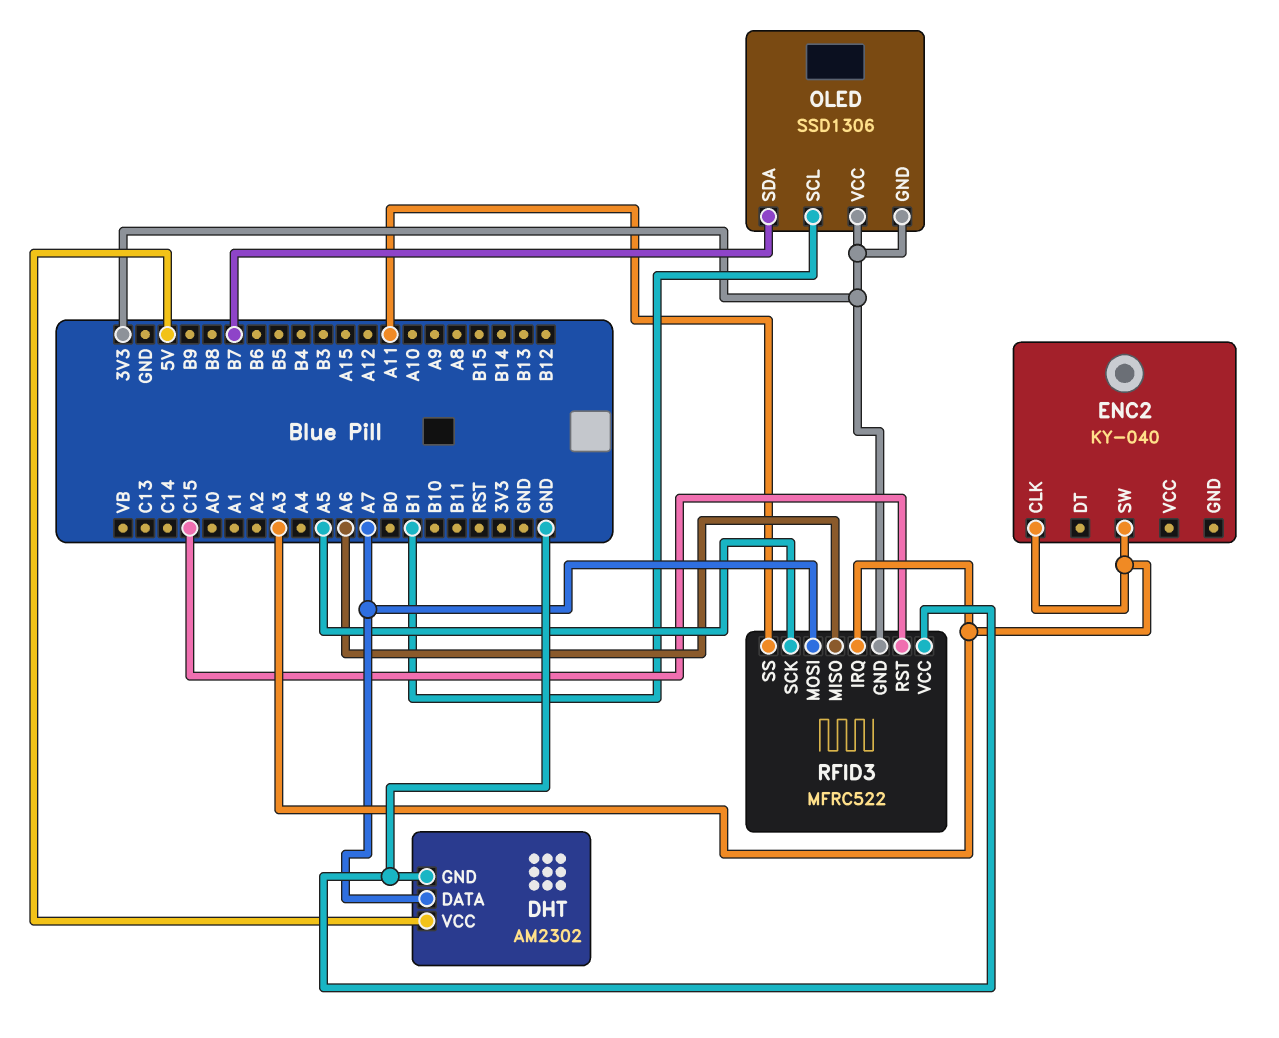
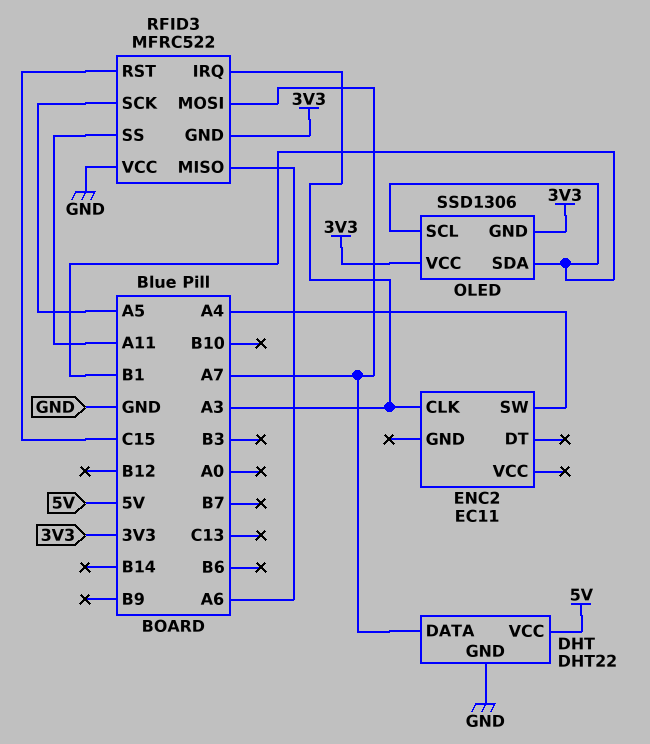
DHT: AM2302 -> DHT22
ENC2: KY-040 -> EC11
ENC2 pin SW: A3 -> A4
OLED pin SDA: B7 -> B1

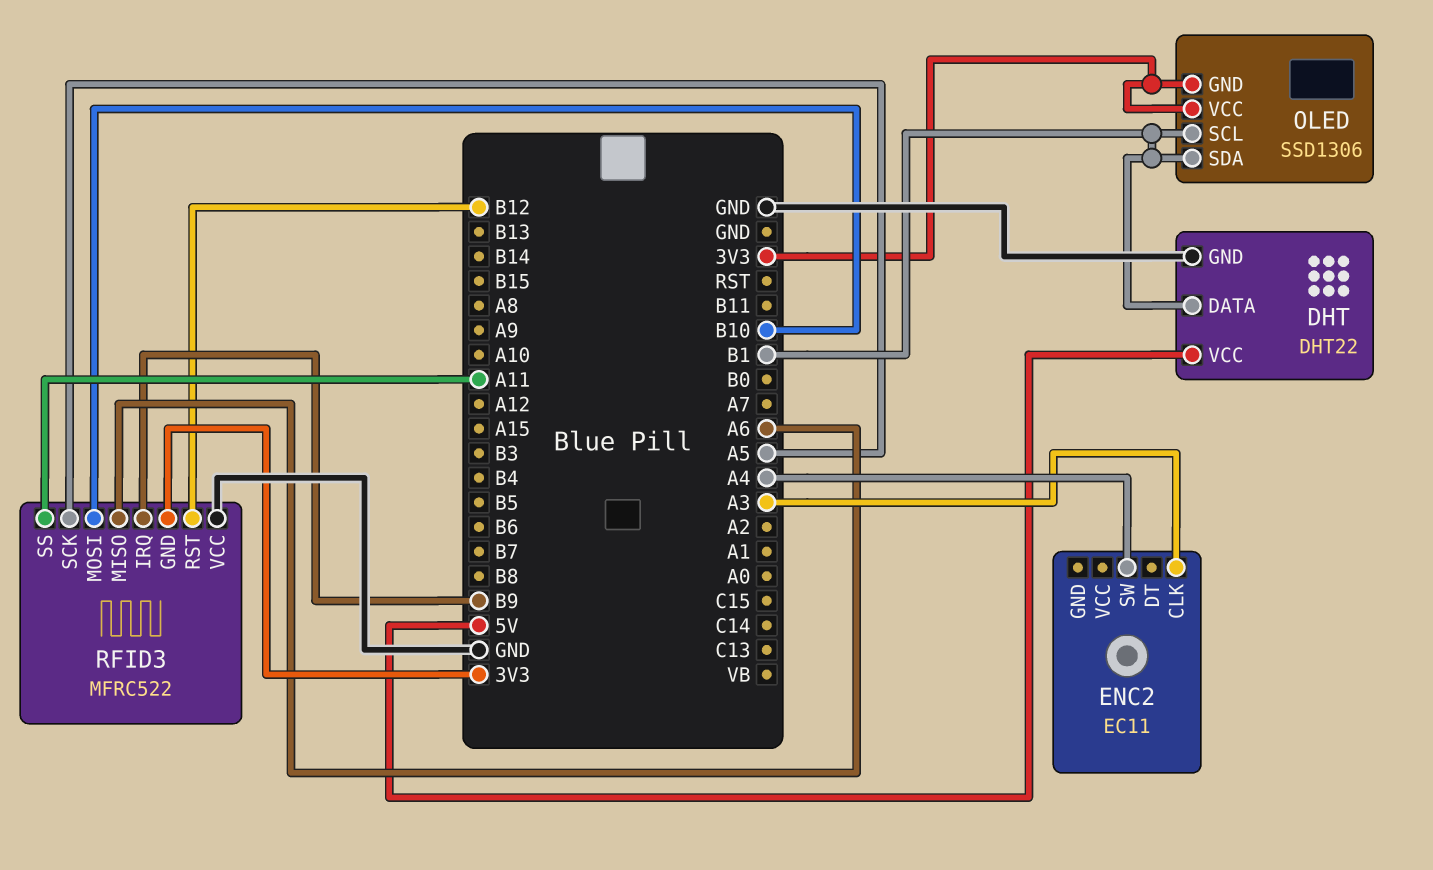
DHT pin DATA: A7 -> B1
RFID3 pin IRQ: A3 -> B9
RFID3 pin MOSI: A7 -> B10
RFID3 pin RST: C15 -> B12

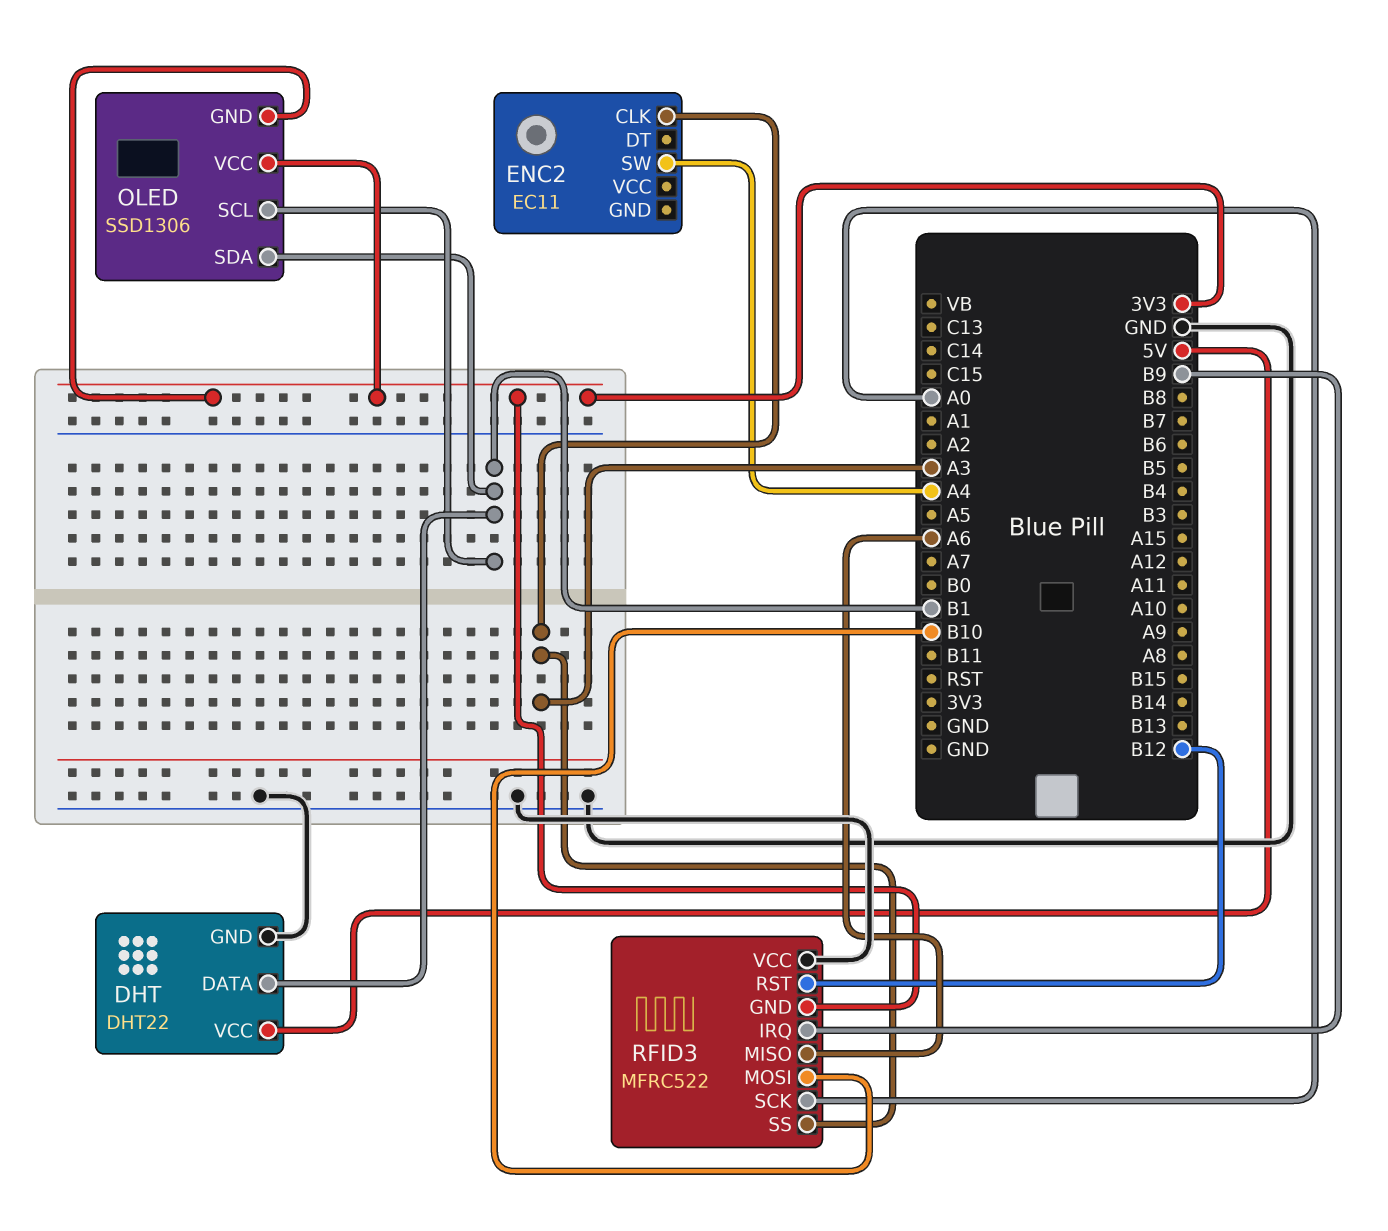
RFID3 pin SCK: A5 -> A0
RFID3 pin SS: A11 -> A3

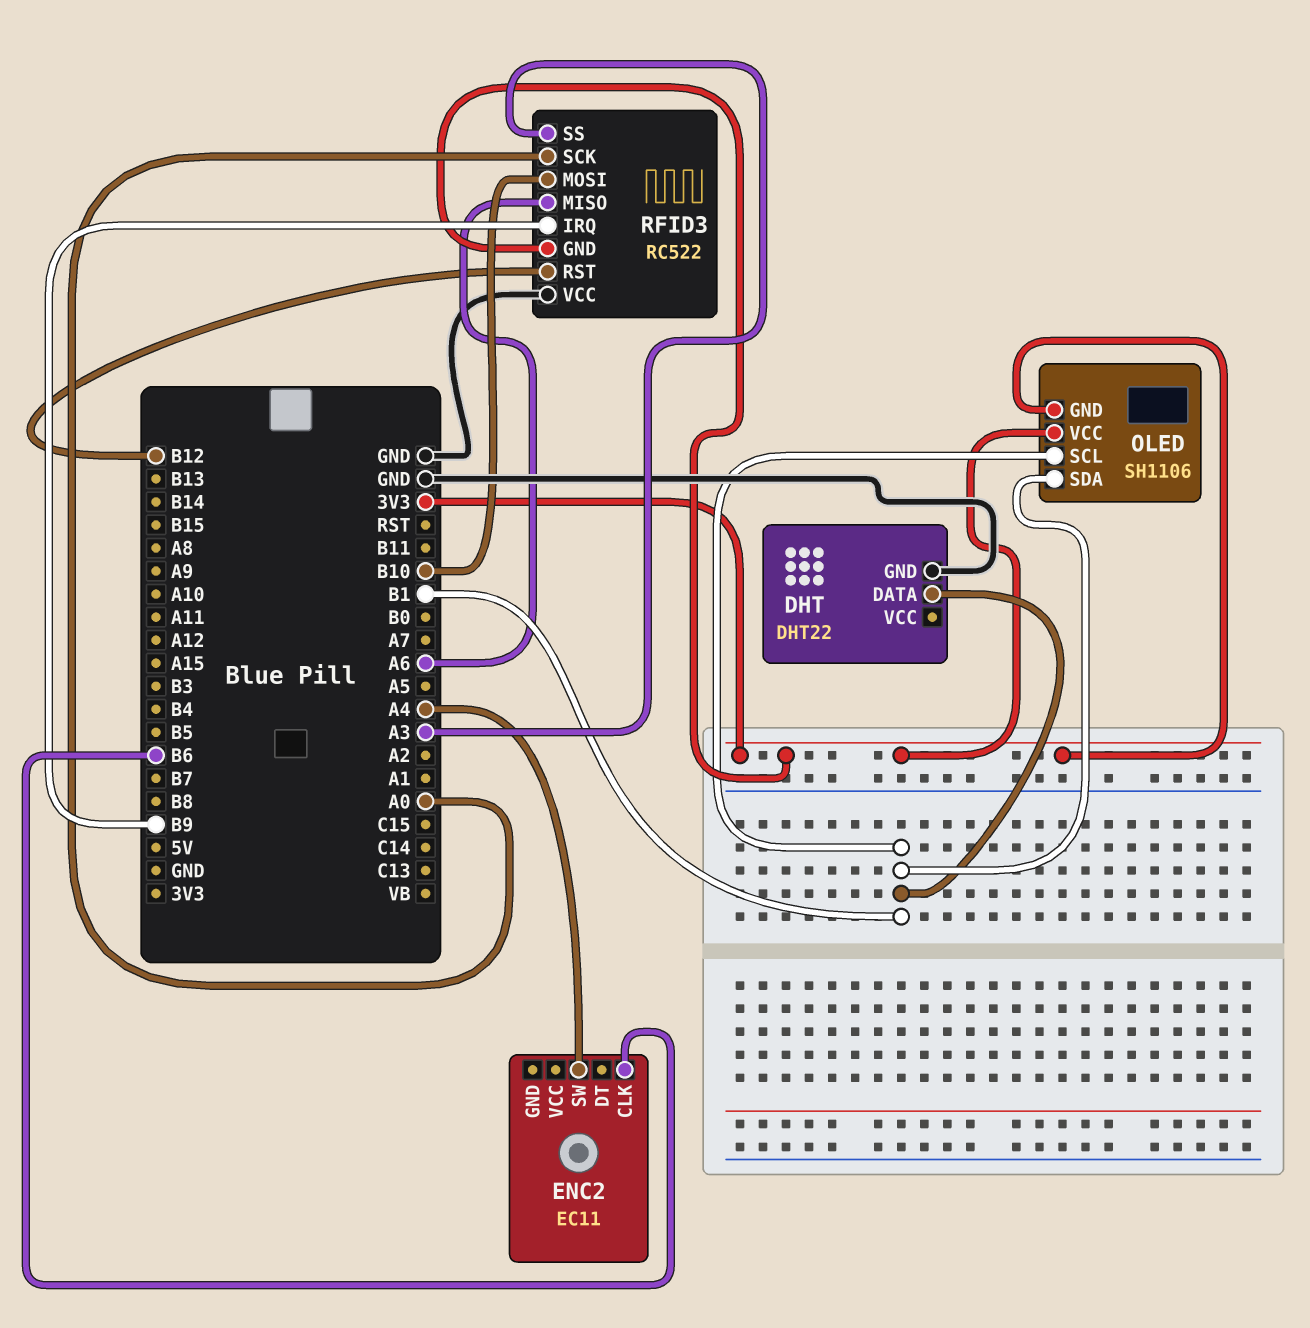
DHT pin VCC: 5V -> none
ENC2 pin CLK: A3 -> B6
OLED: SSD1306 -> SH1106
RFID3: MFRC522 -> RC522

